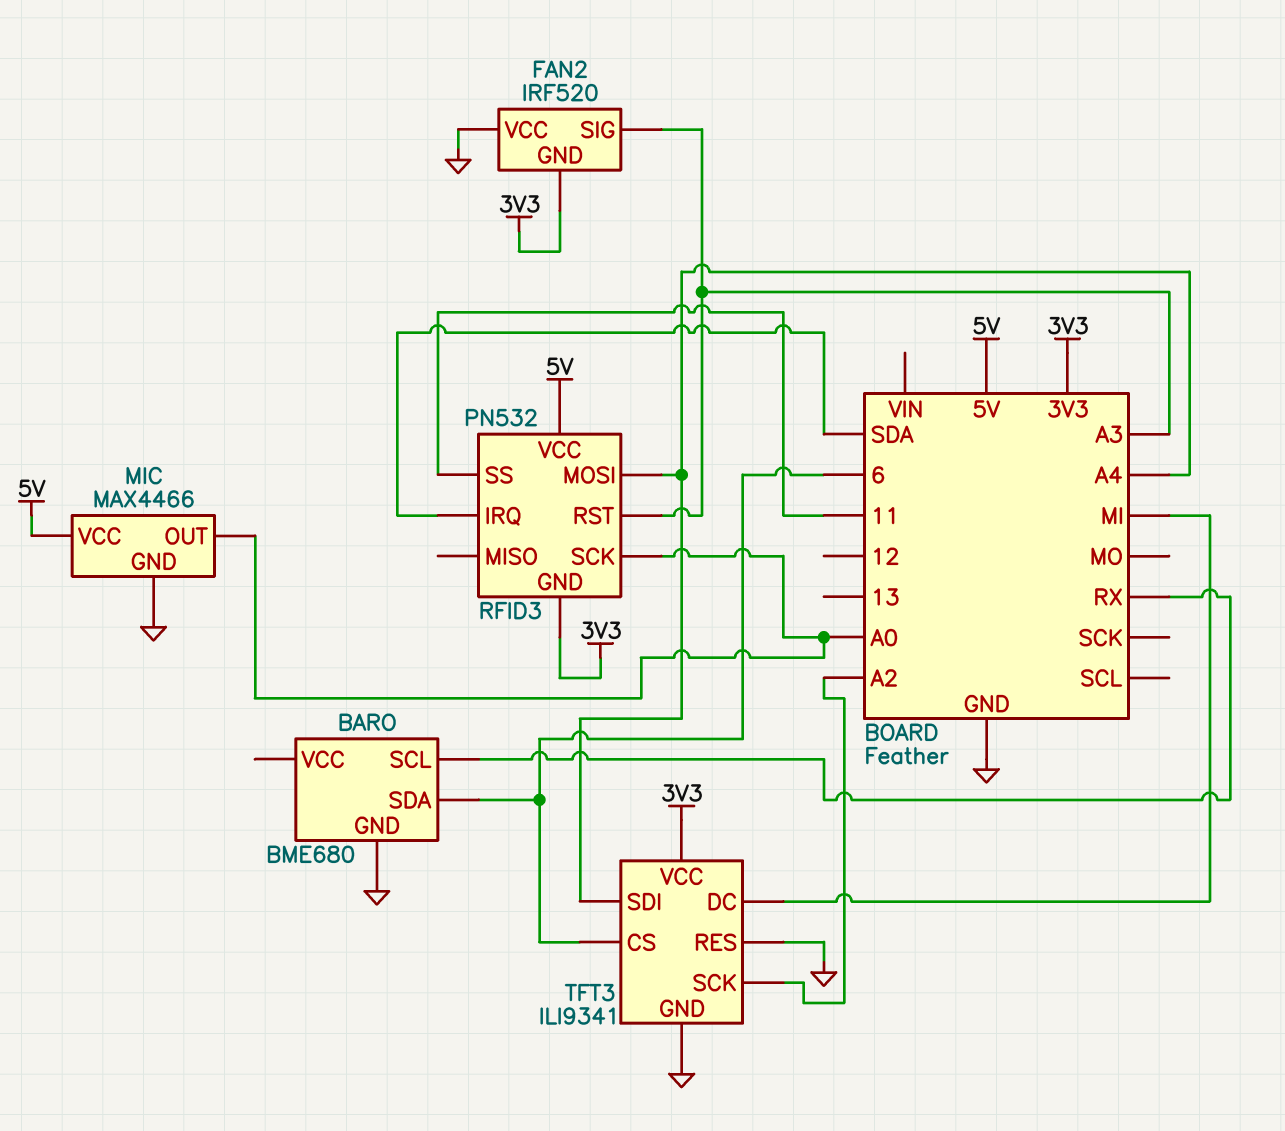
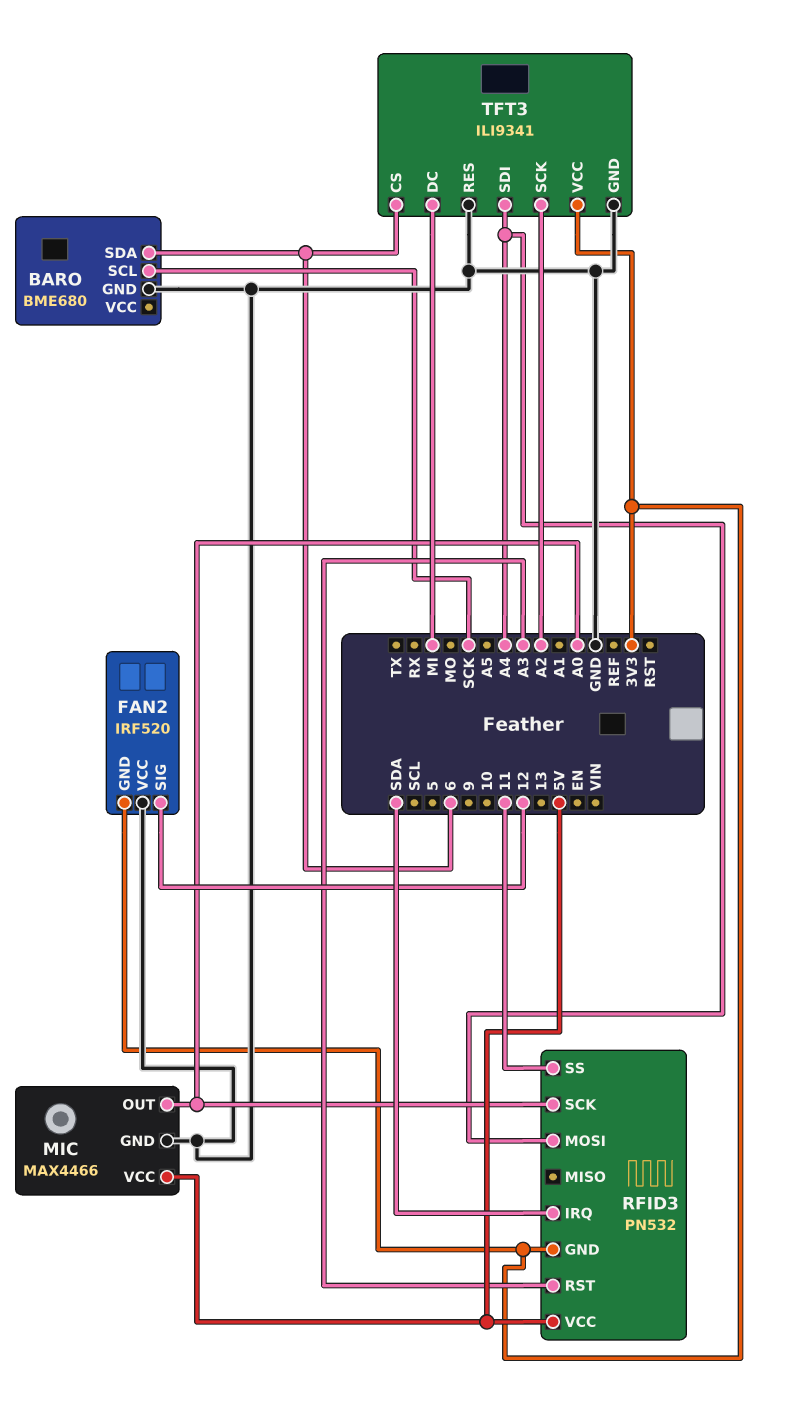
BARO pin SCL: RX -> SCK
FAN2 pin SIG: A3 -> 12

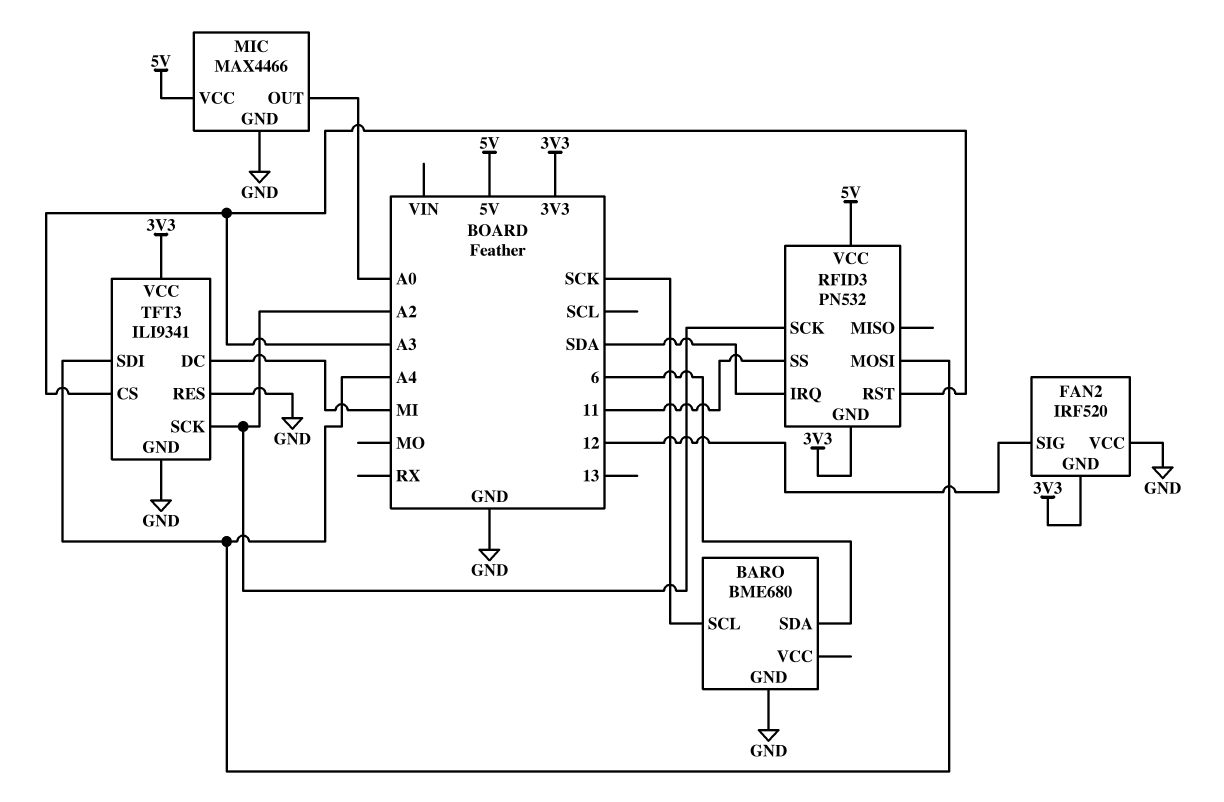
RFID3 pin SCK: A0 -> A2
TFT3 pin CS: 6 -> A3

